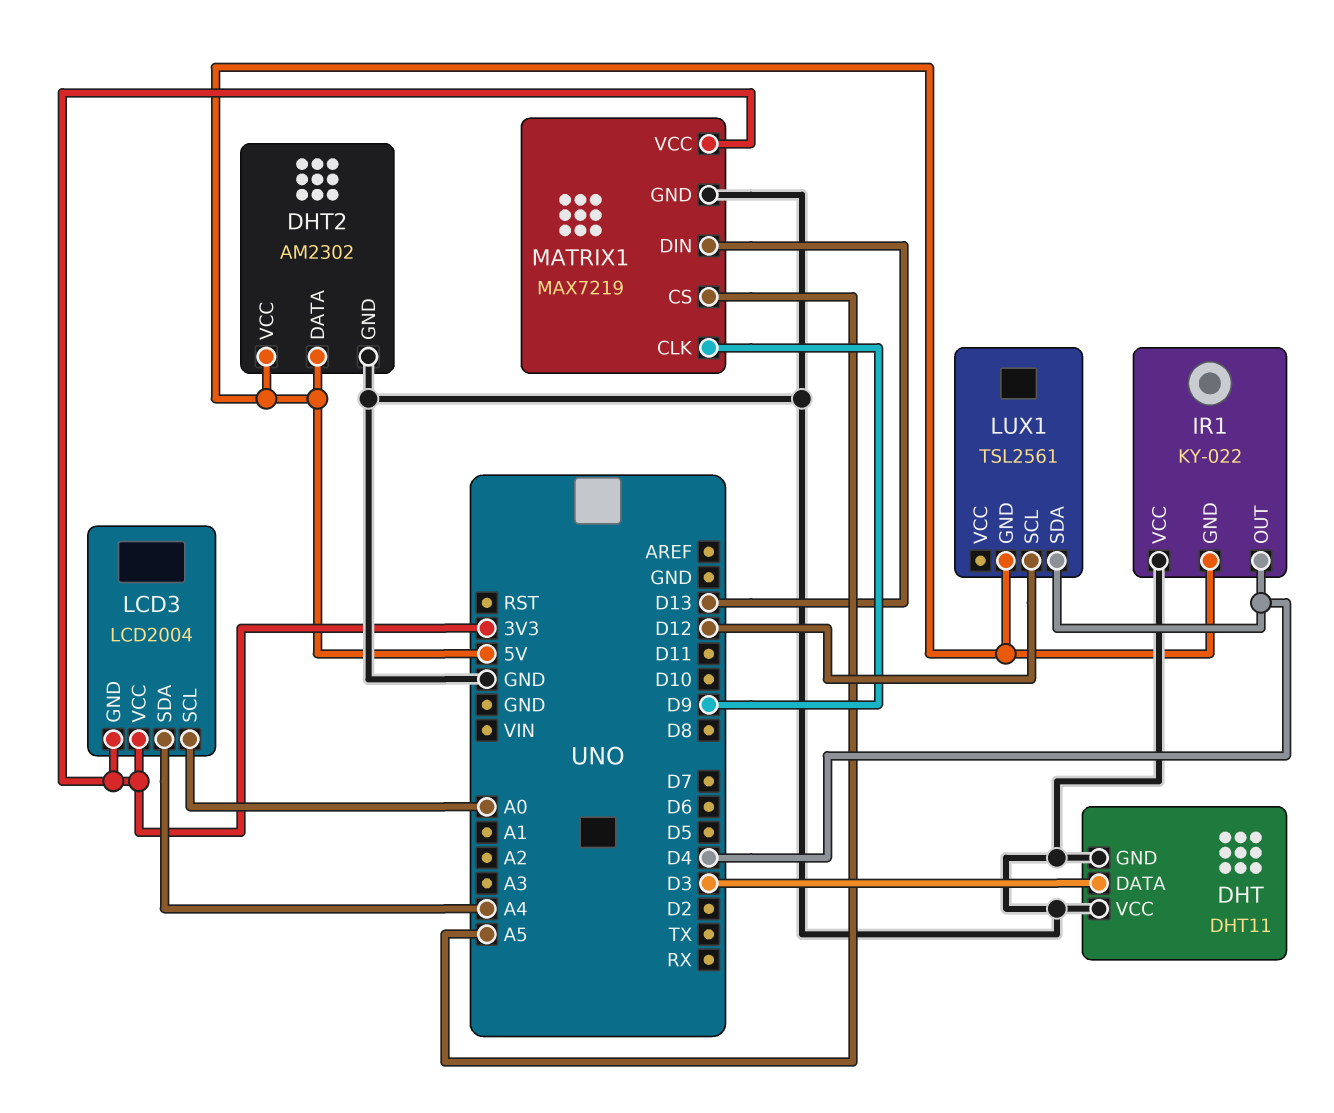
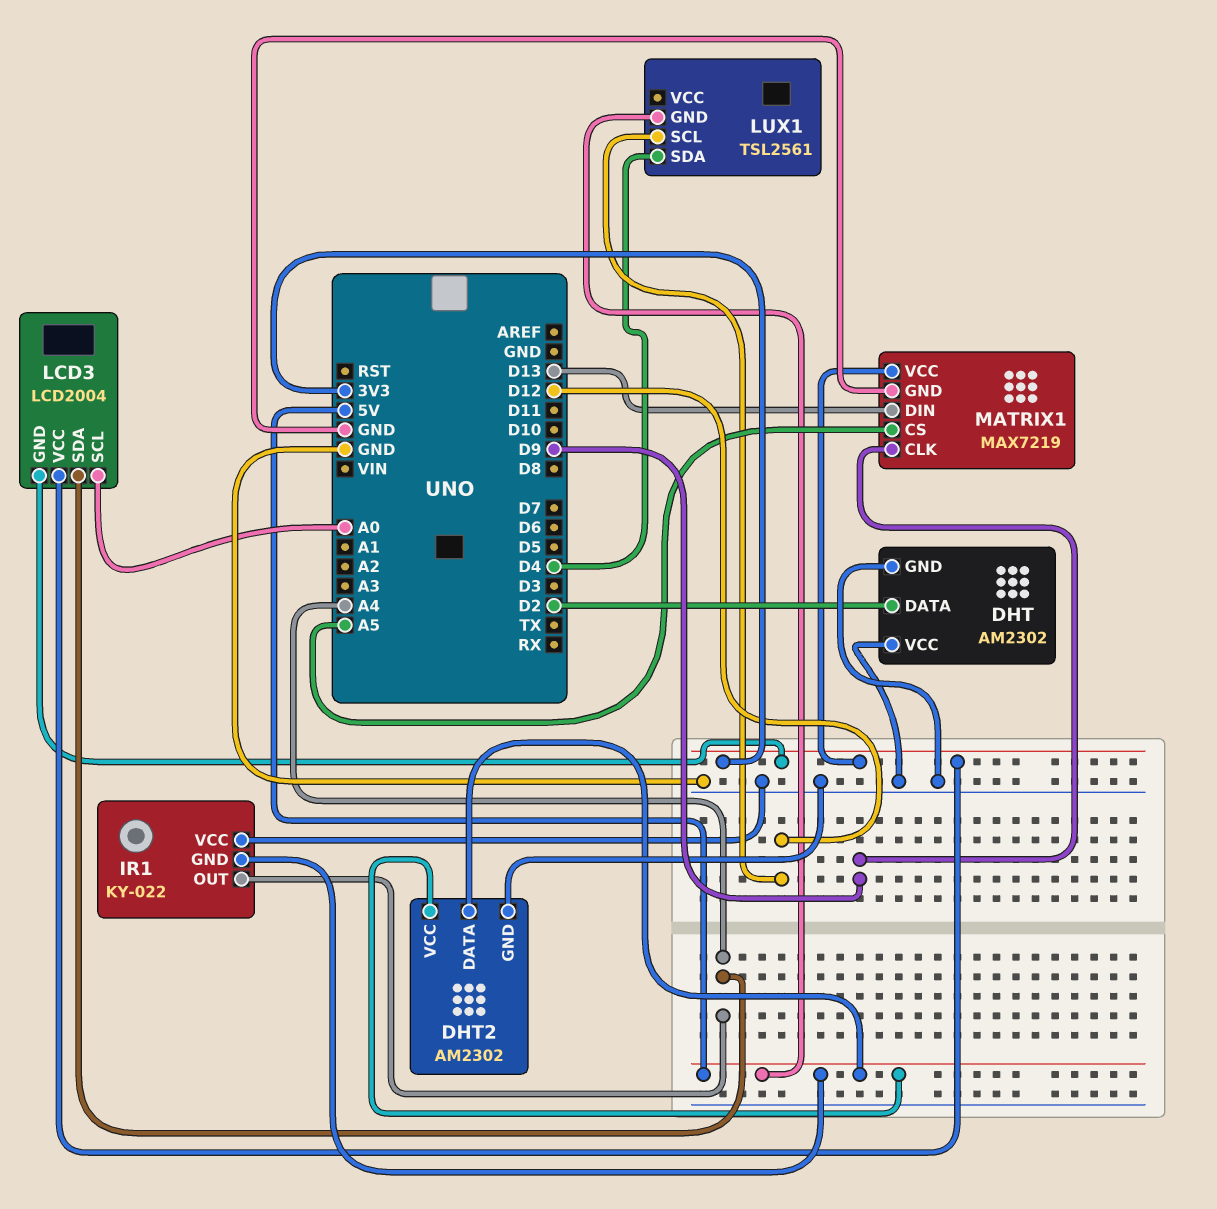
DHT: DHT11 -> AM2302
DHT pin DATA: D3 -> D2
IR1 pin OUT: D4 -> A4

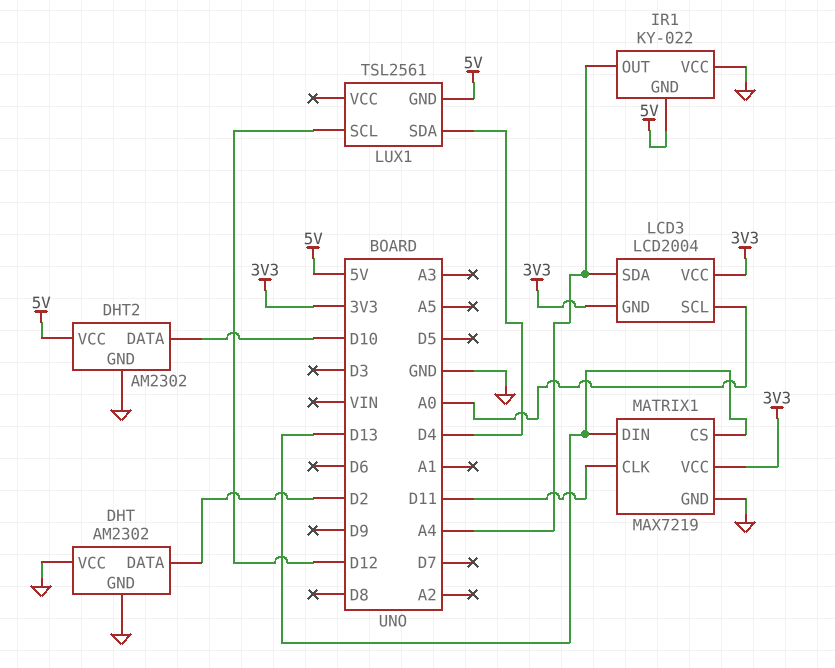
DHT2 pin DATA: 5V -> D10
MATRIX1 pin CLK: D9 -> D11
MATRIX1 pin CS: A5 -> D13

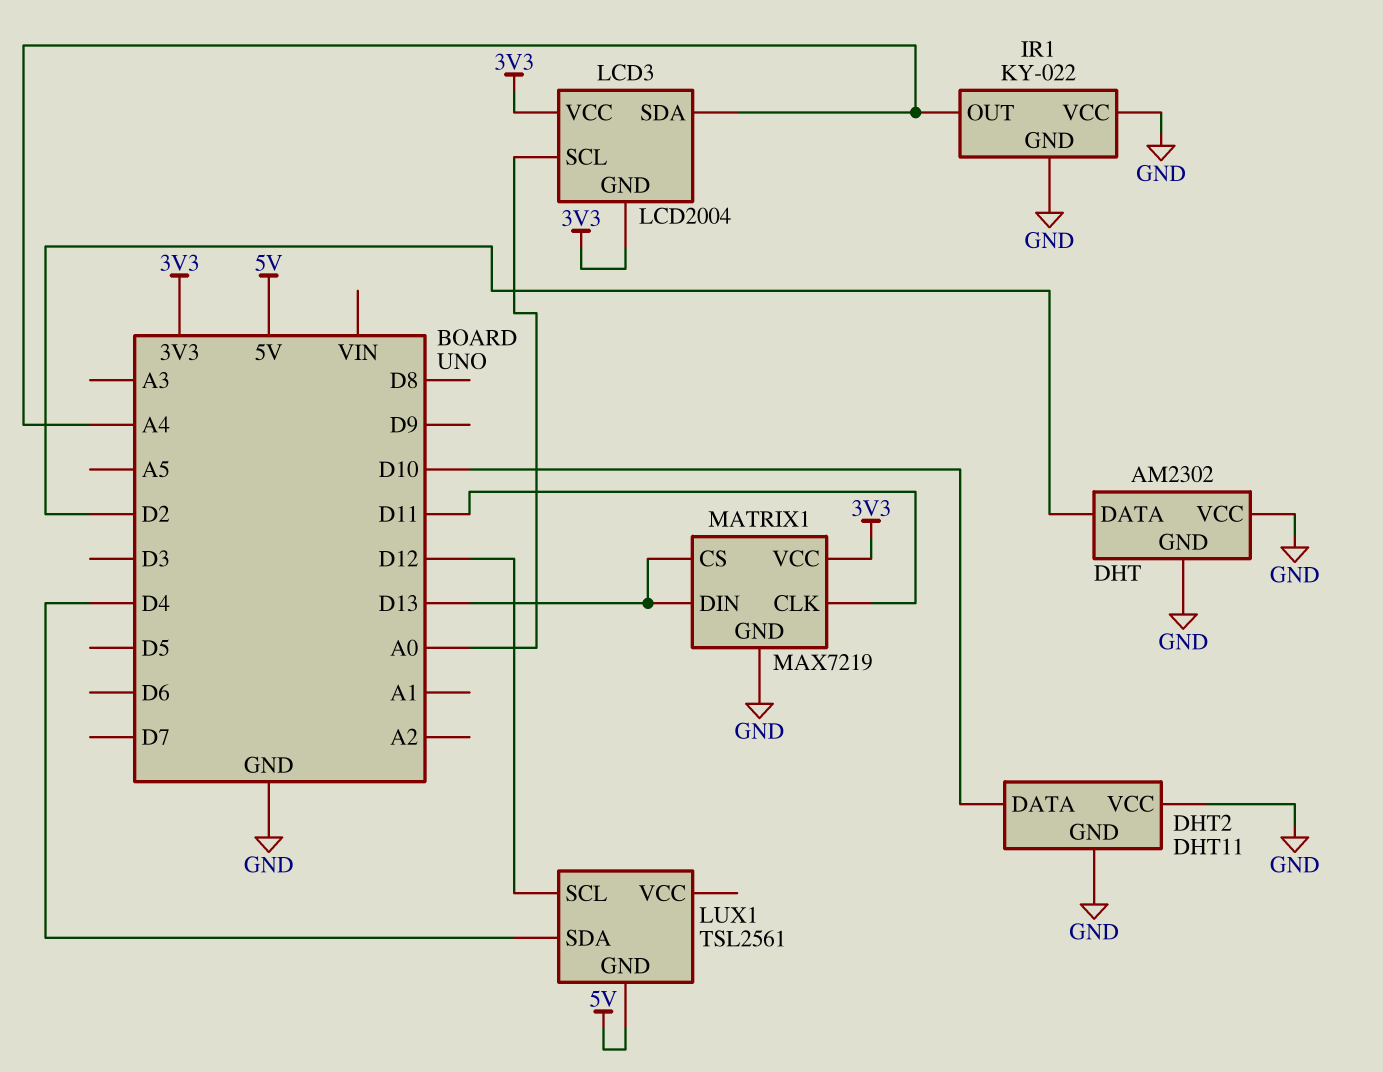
DHT2: AM2302 -> DHT11
DHT2 pin VCC: 5V -> GND
IR1 pin GND: 5V -> GND

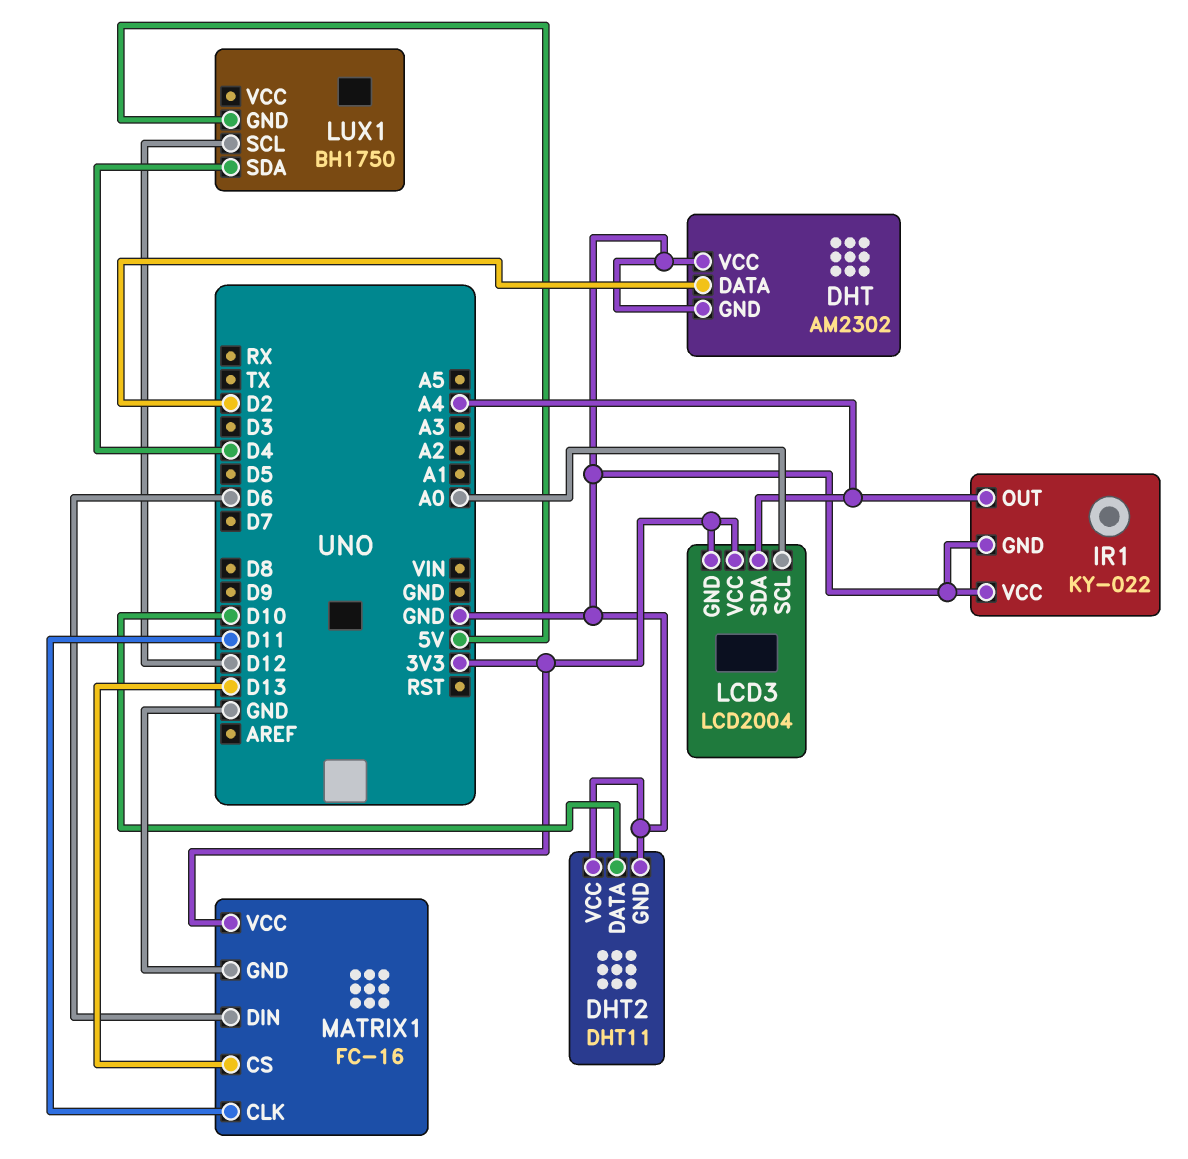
LUX1: TSL2561 -> BH1750
MATRIX1: MAX7219 -> FC-16
MATRIX1 pin DIN: D13 -> D6

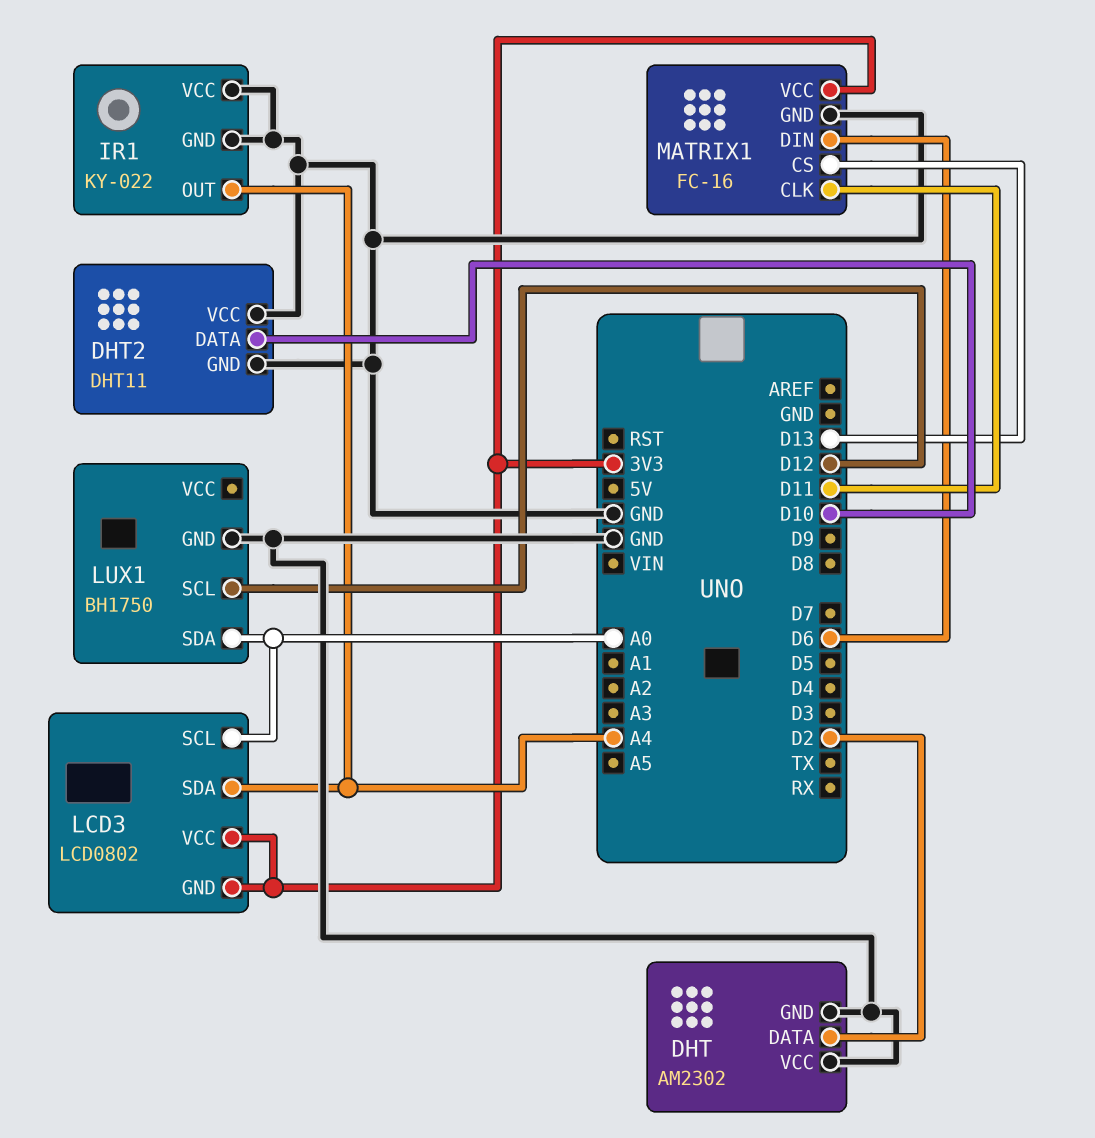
LCD3: LCD2004 -> LCD0802
LUX1 pin GND: 5V -> GND
LUX1 pin SDA: D4 -> A0

